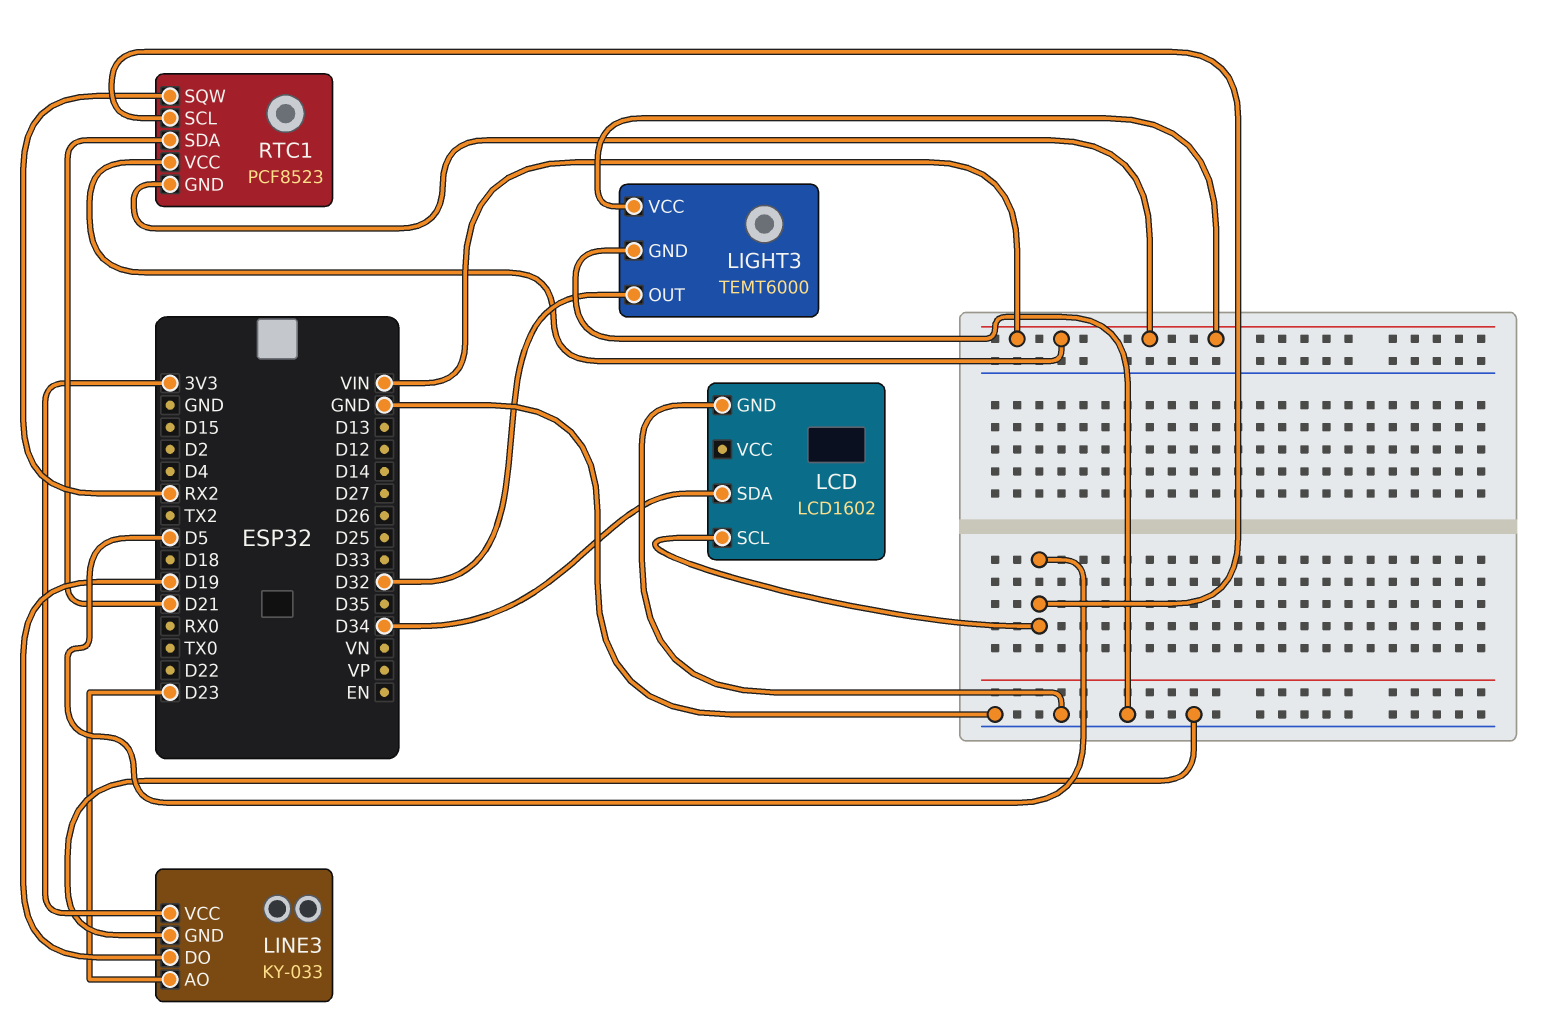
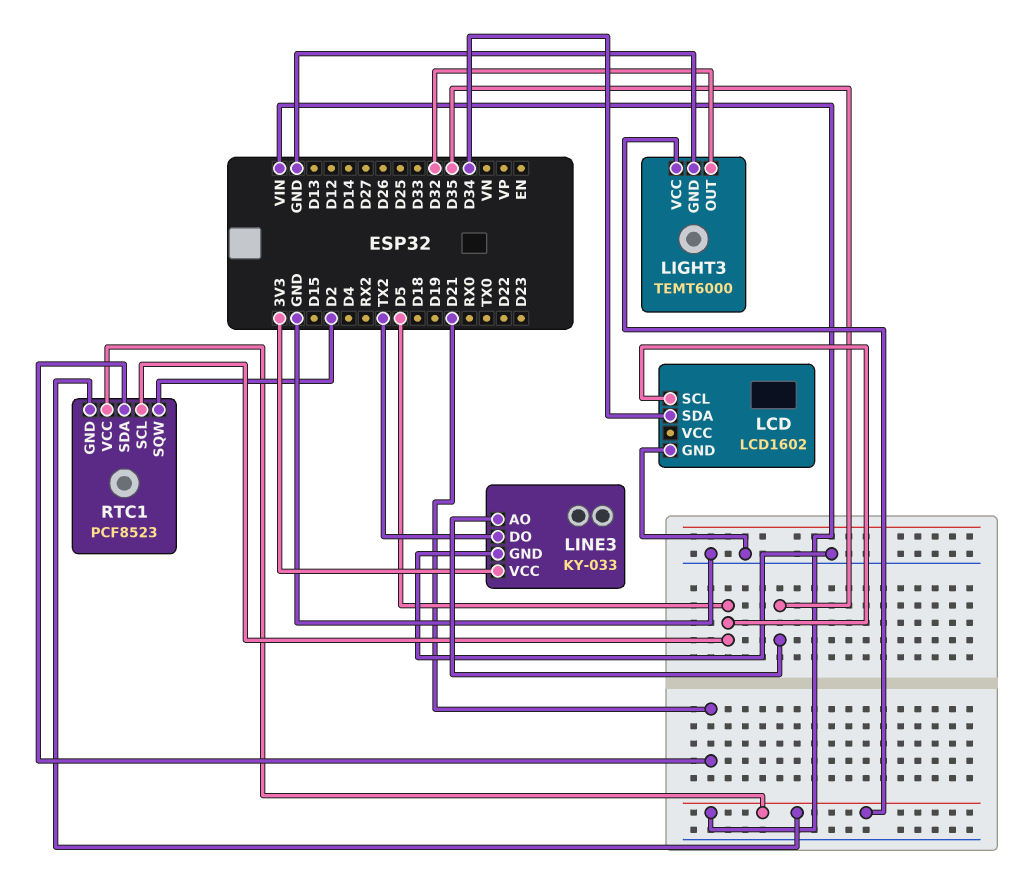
LINE3 pin AO: D23 -> D35
LINE3 pin DO: D19 -> TX2
RTC1 pin SQW: RX2 -> D2

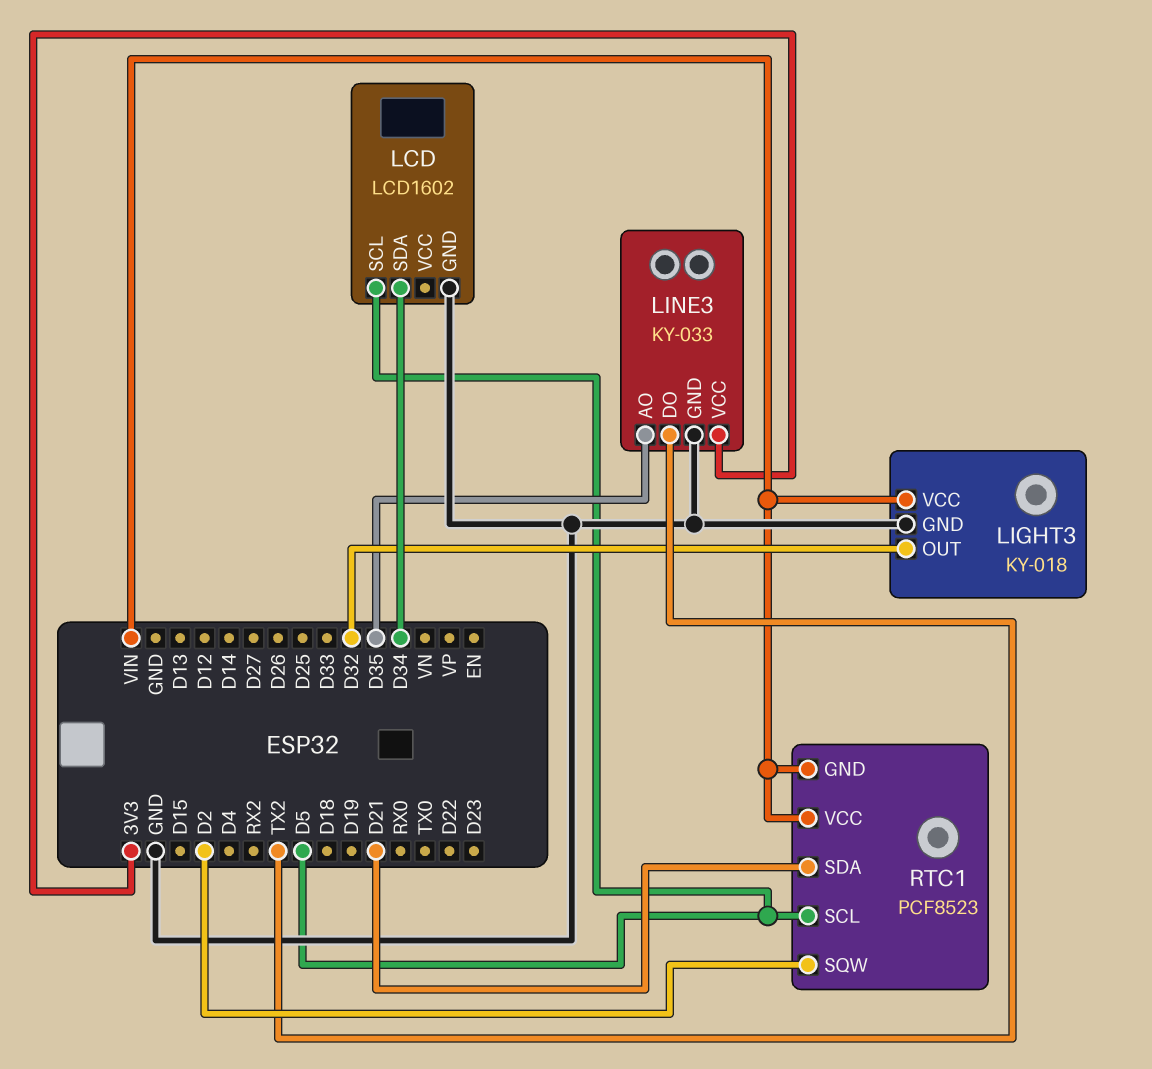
LIGHT3: TEMT6000 -> KY-018

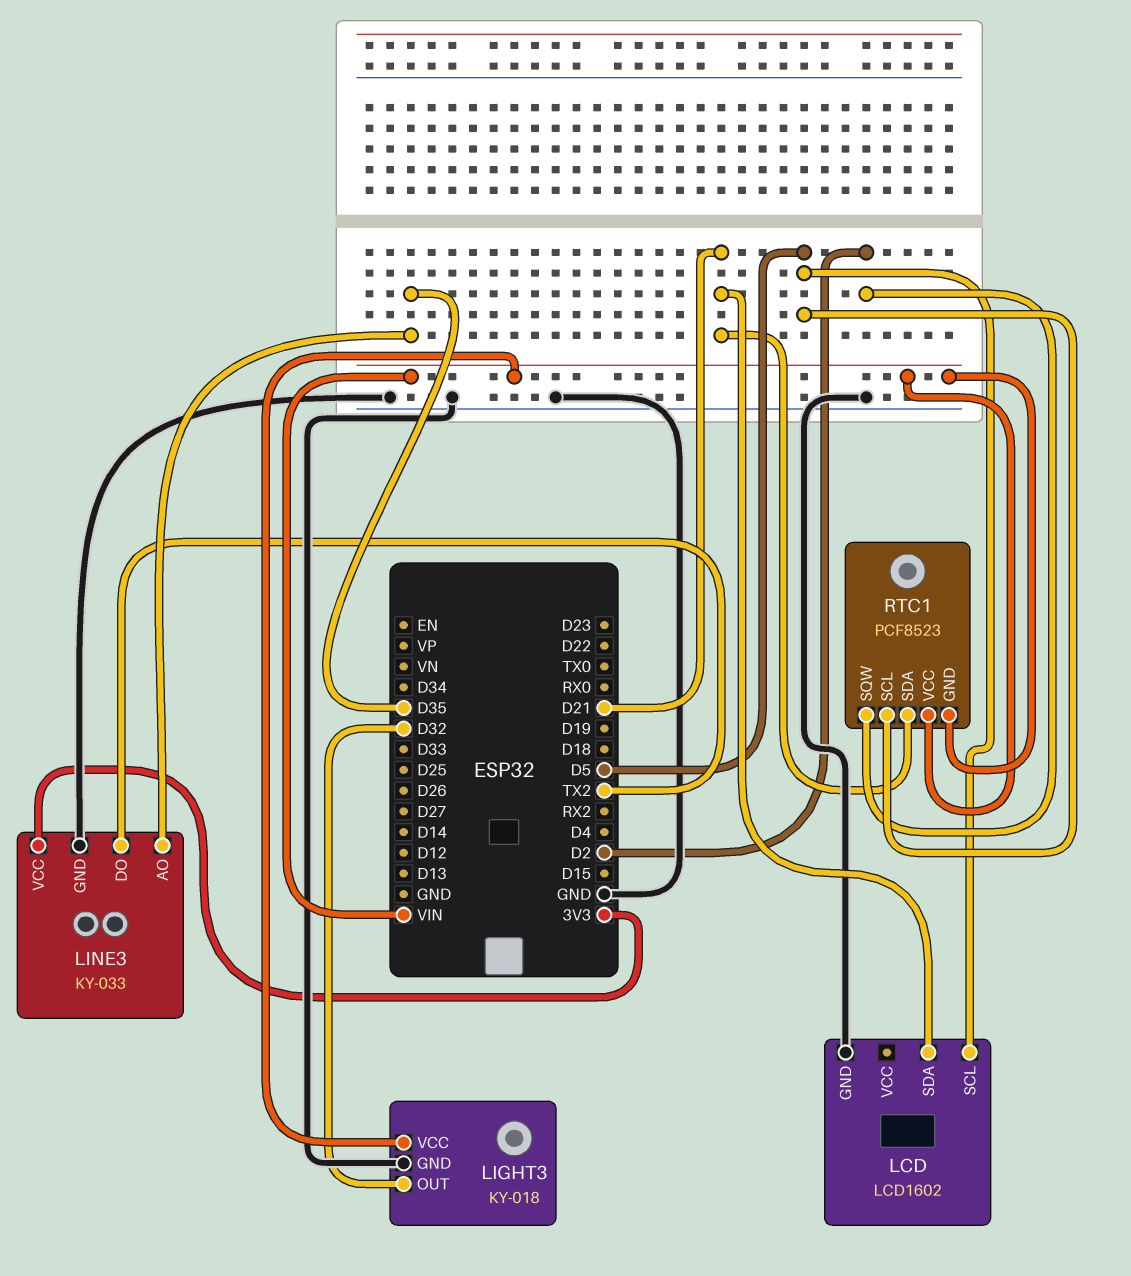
LCD pin SDA: D34 -> D21

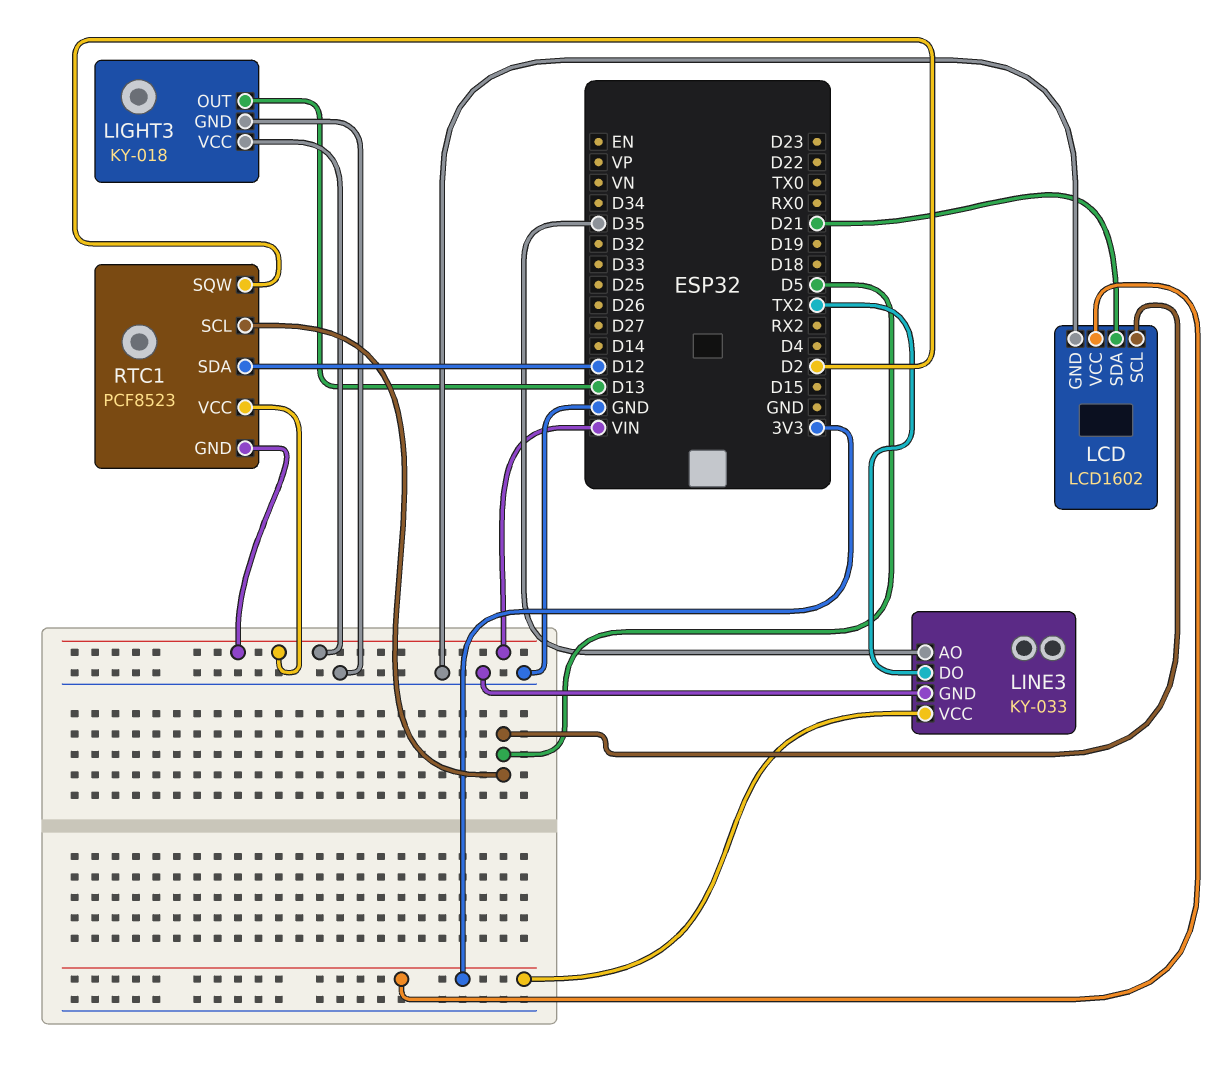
LCD pin VCC: none -> 3V3
LIGHT3 pin OUT: D32 -> D13
RTC1 pin SDA: D21 -> D12

